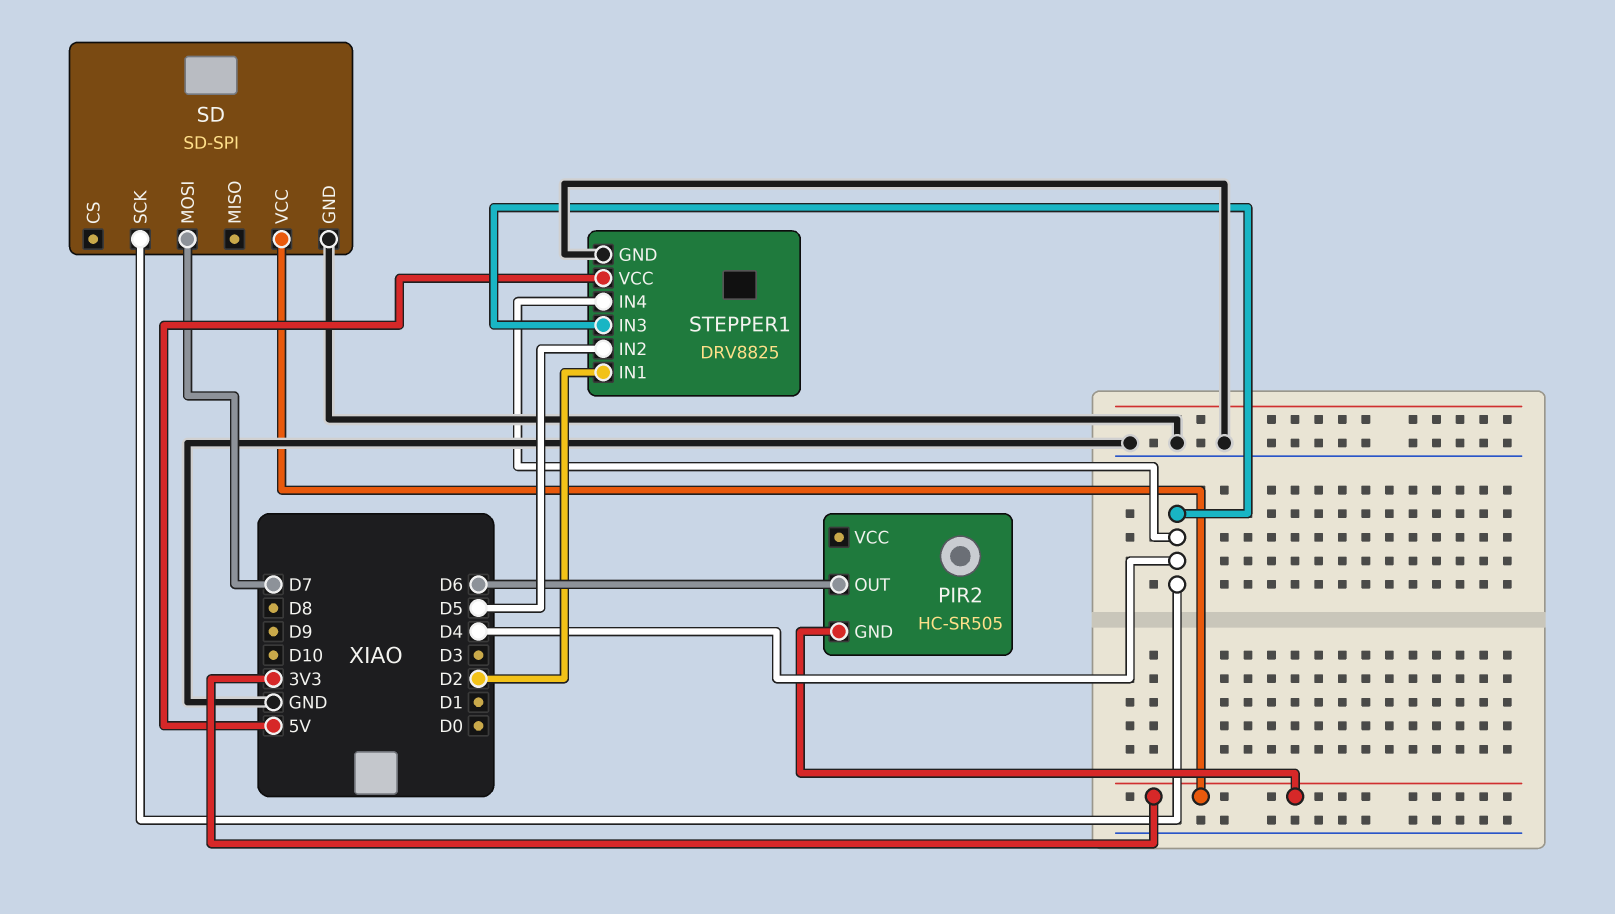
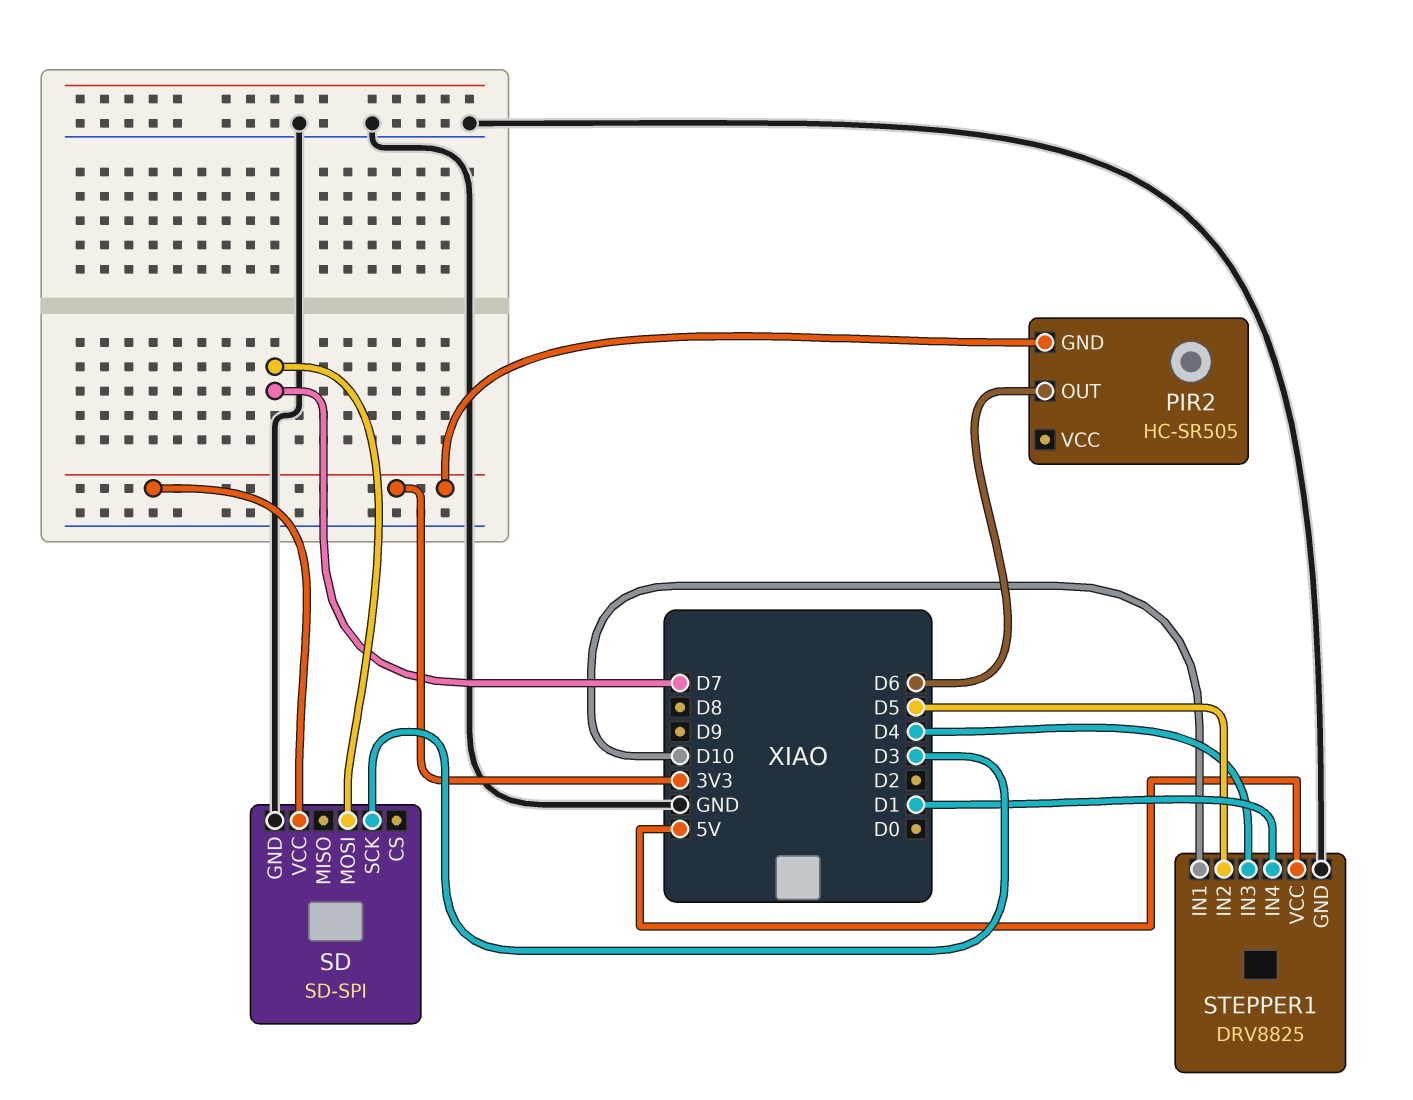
SD pin SCK: D4 -> D3
STEPPER1 pin IN1: D2 -> D10
STEPPER1 pin IN4: D4 -> D1

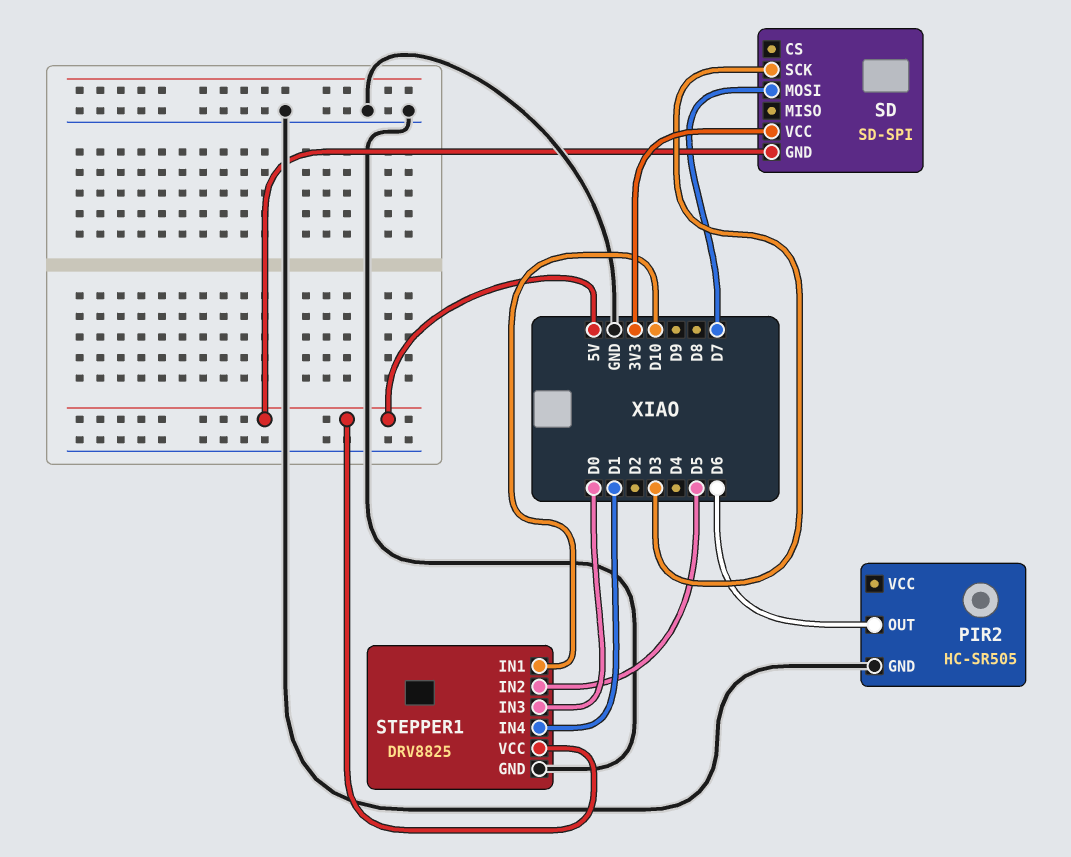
PIR2 pin GND: 3V3 -> GND
SD pin GND: GND -> 5V
STEPPER1 pin IN3: D4 -> D0

